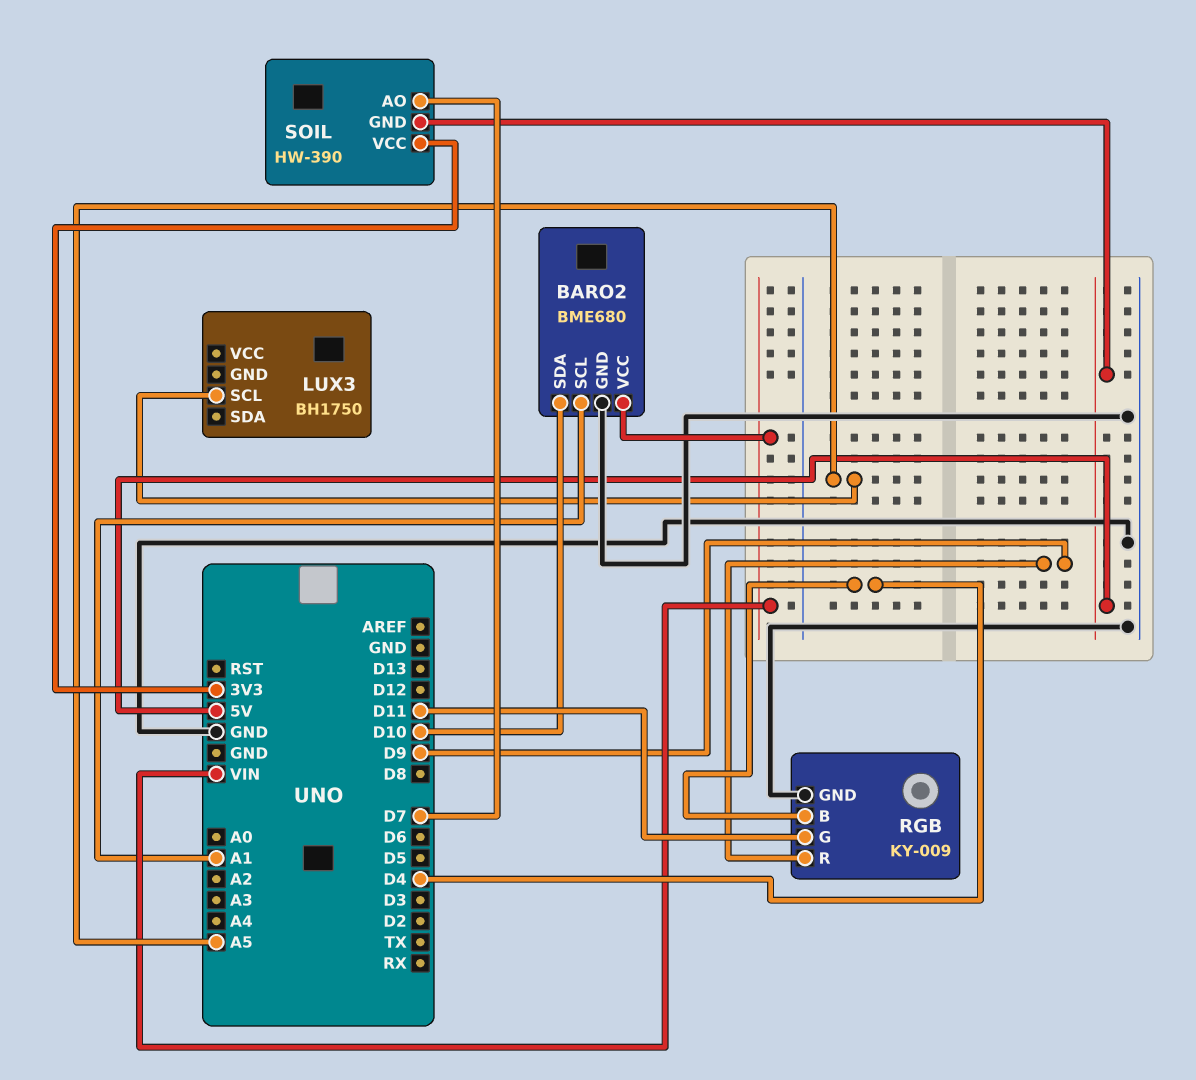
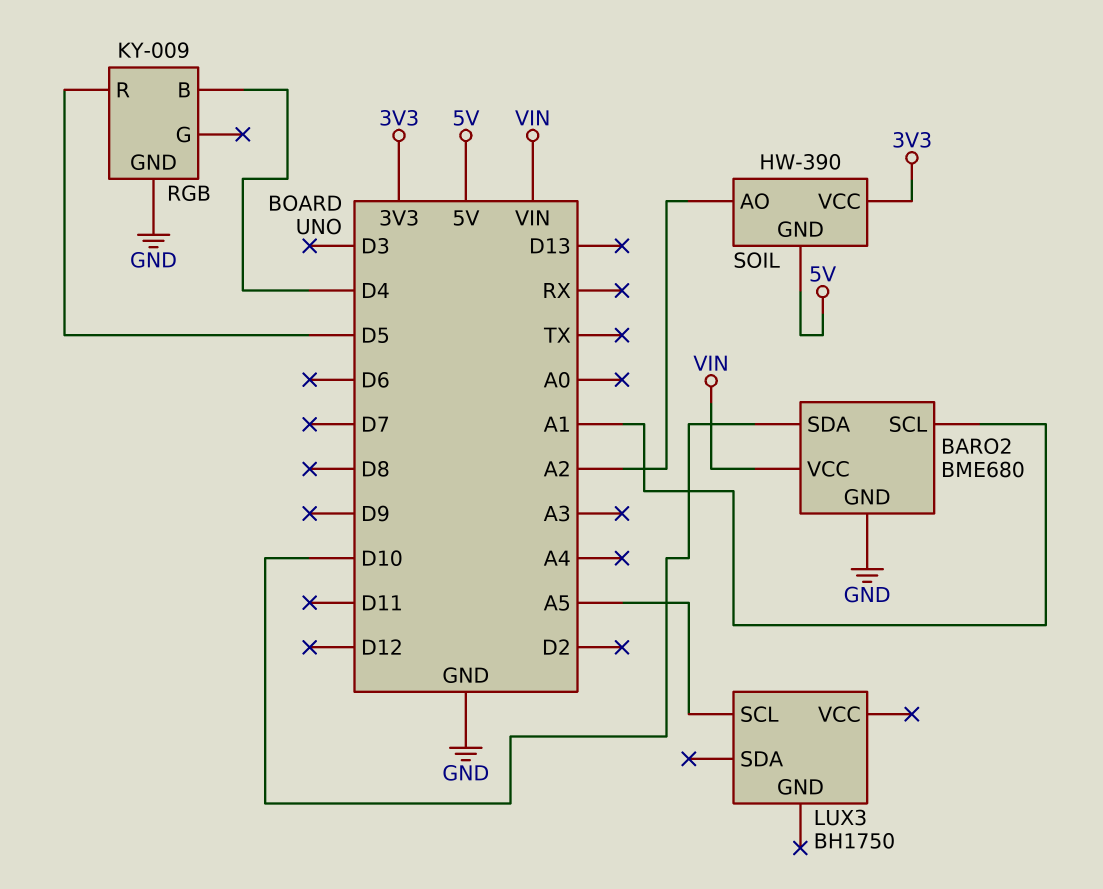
RGB pin G: D11 -> none
RGB pin R: D9 -> D5
SOIL pin AO: D7 -> A2

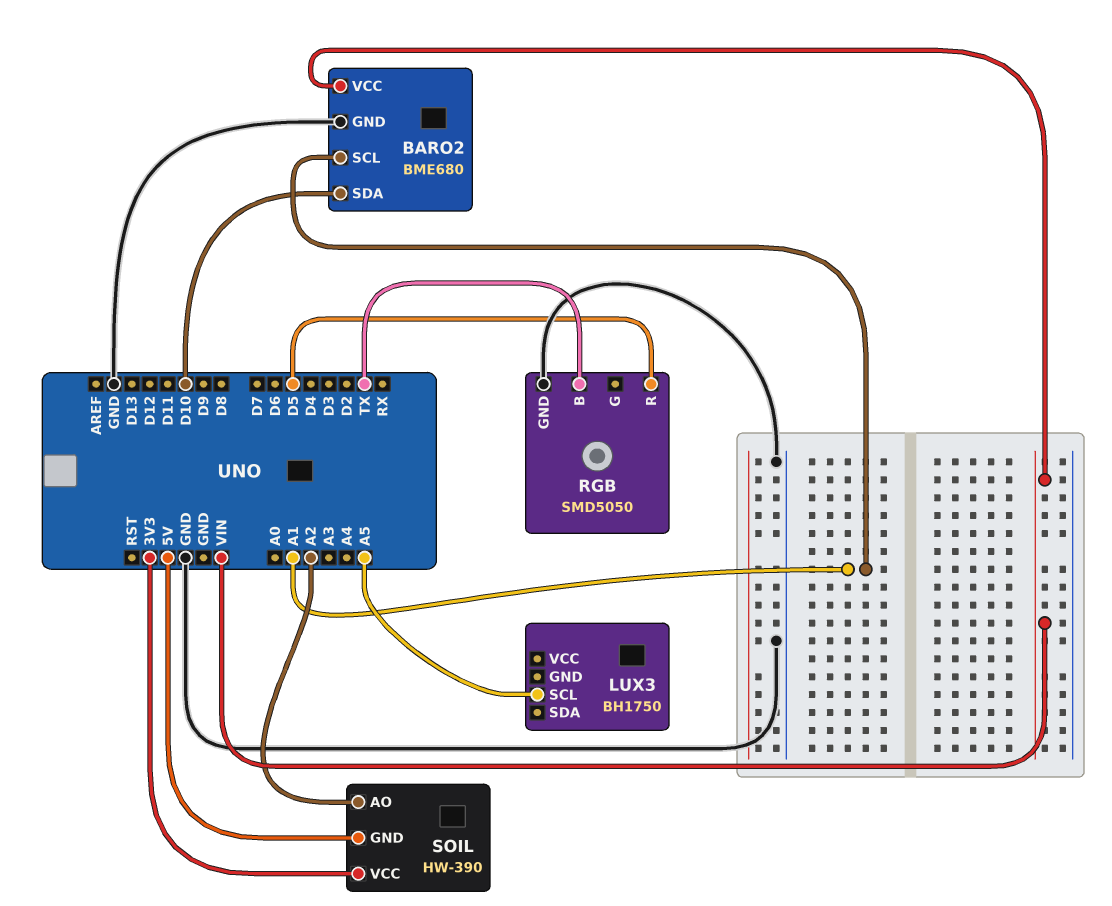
RGB: KY-009 -> SMD5050
RGB pin B: D4 -> TX

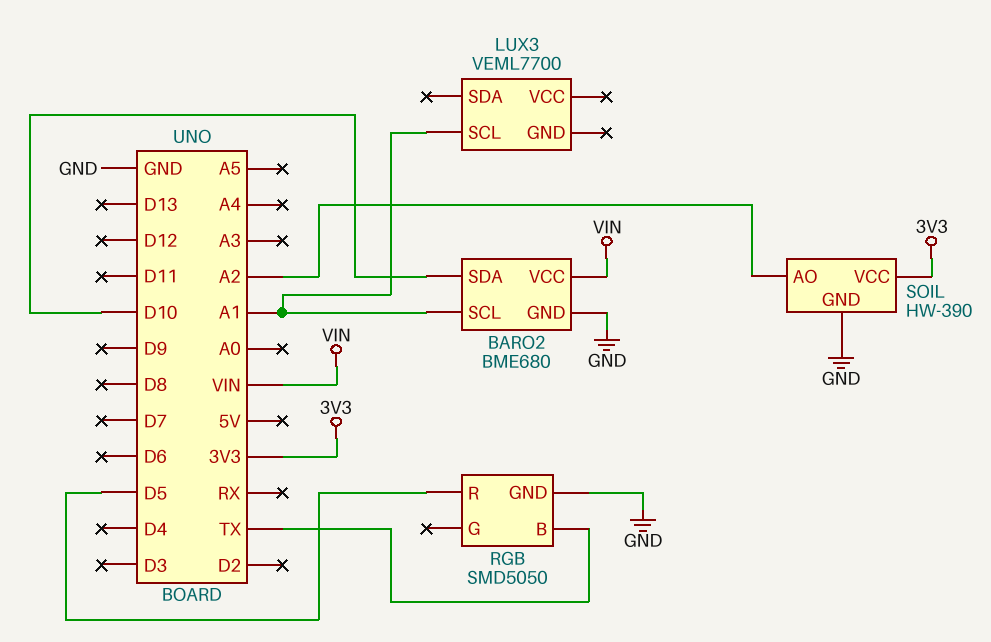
LUX3: BH1750 -> VEML7700
LUX3 pin SCL: A5 -> A1
SOIL pin GND: 5V -> GND

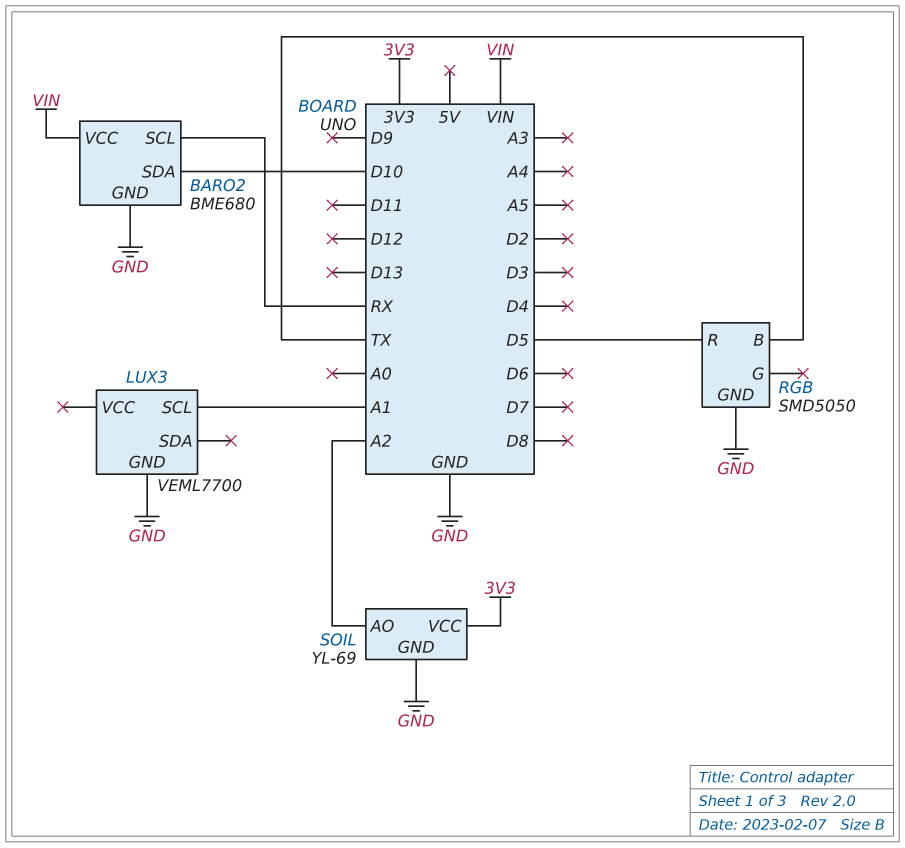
BARO2 pin SCL: A1 -> RX
LUX3 pin GND: none -> GND
SOIL: HW-390 -> YL-69

